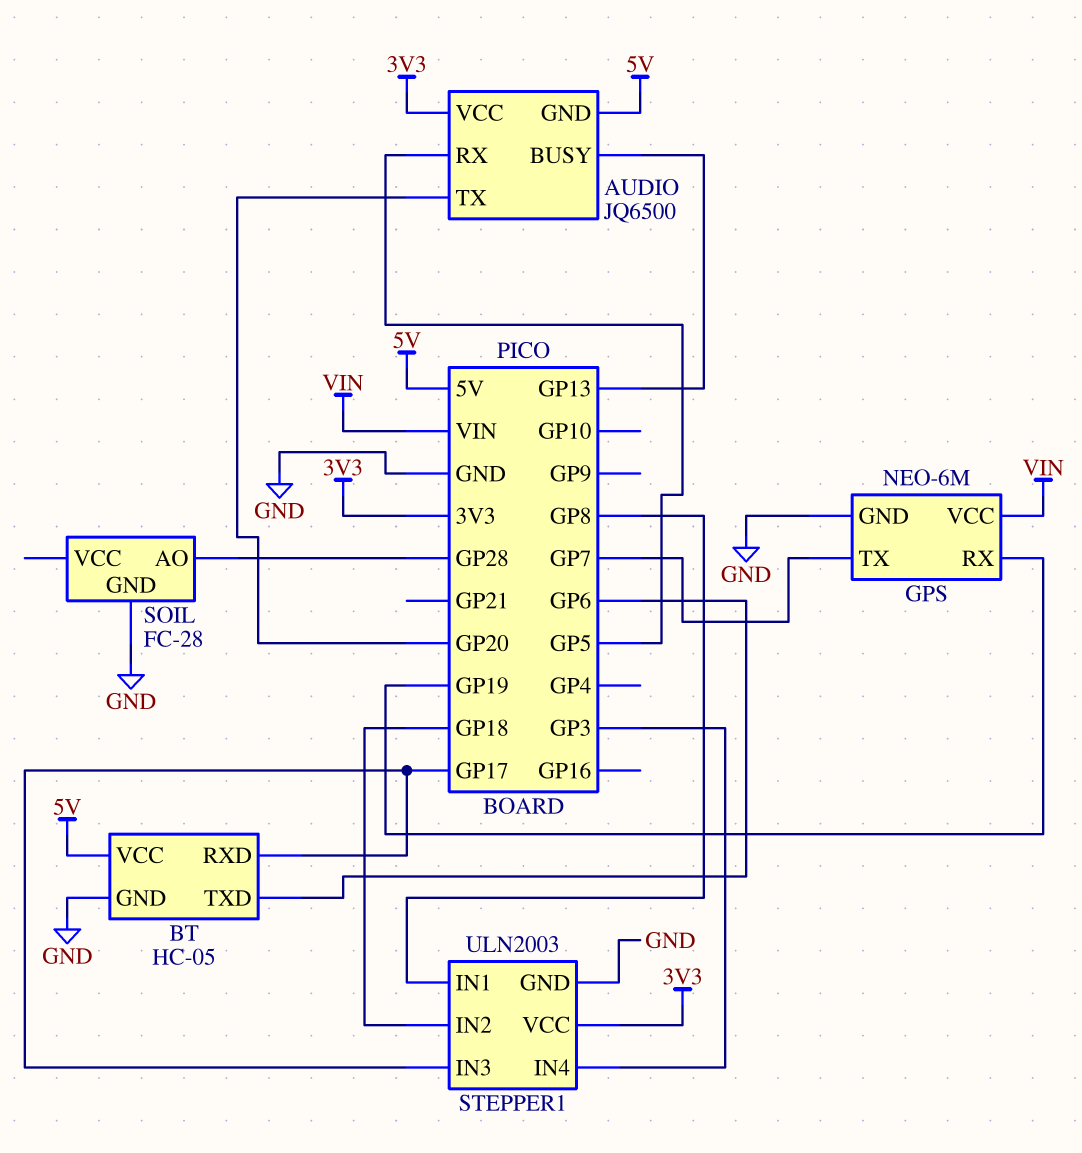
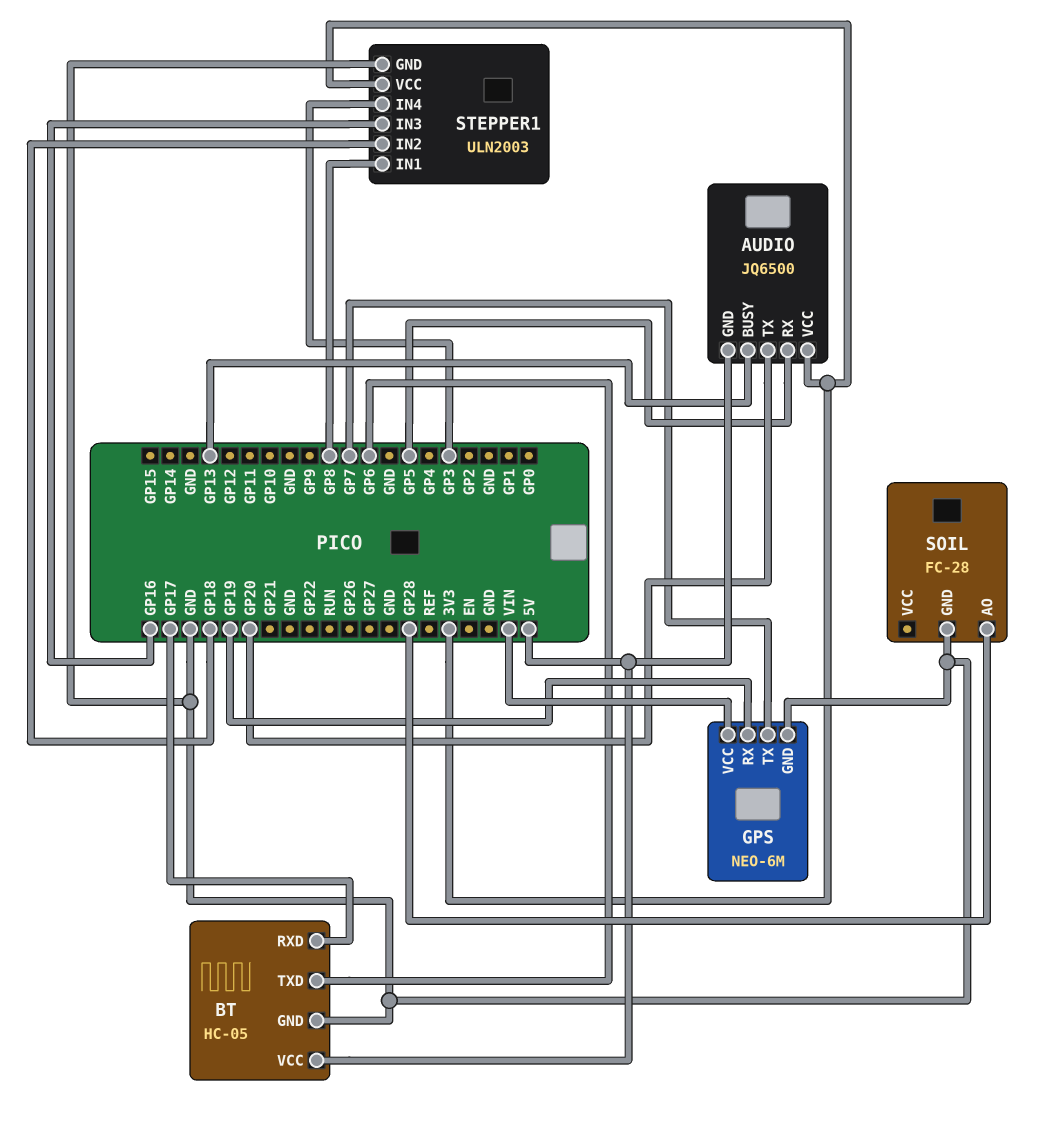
STEPPER1 pin IN3: GP17 -> GP16

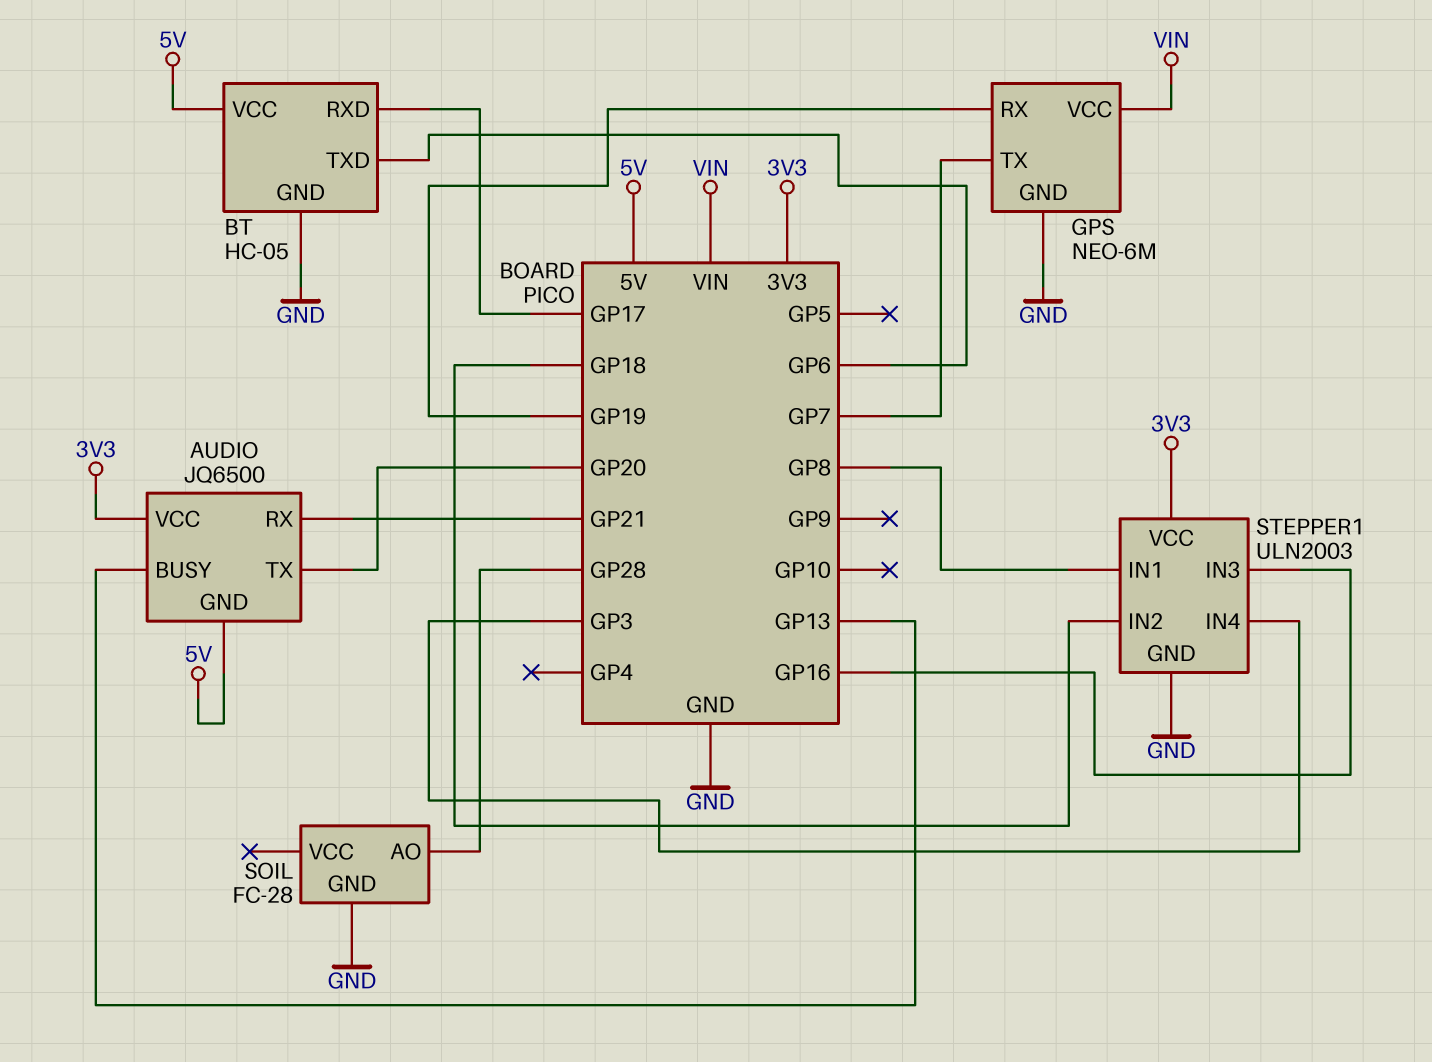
AUDIO pin RX: GP5 -> GP21

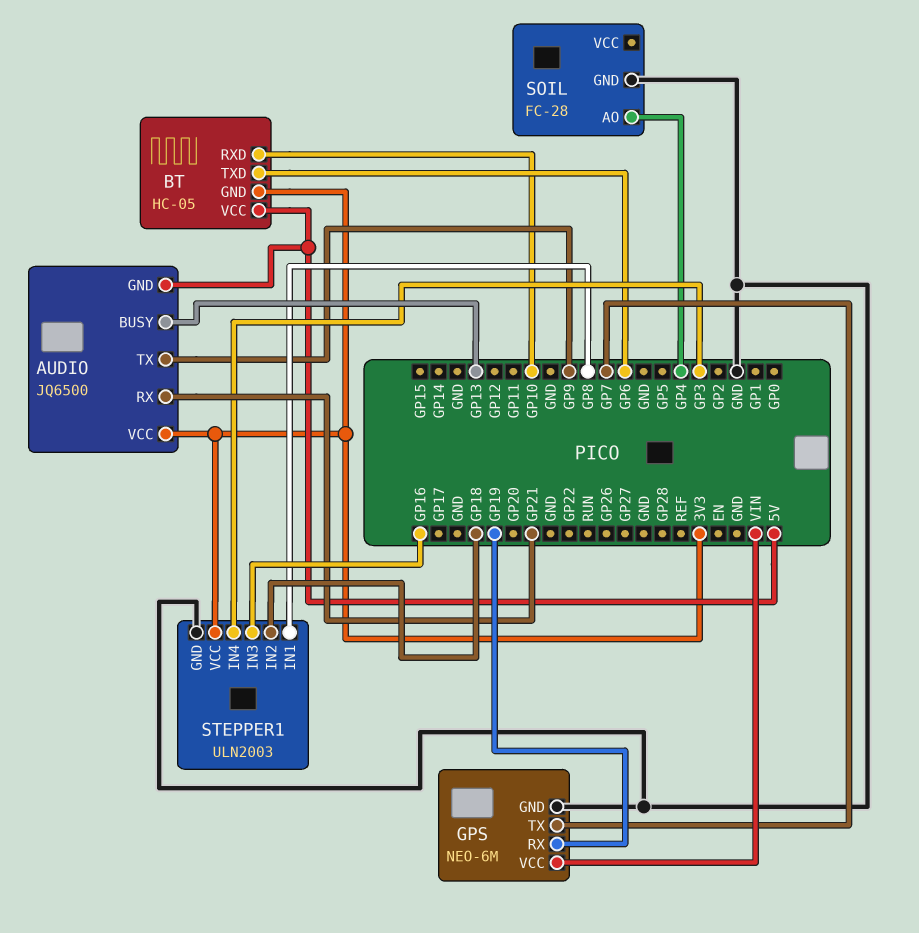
AUDIO pin TX: GP20 -> GP9
BT pin GND: GND -> 3V3
BT pin RXD: GP17 -> GP10
SOIL pin AO: GP28 -> GP4

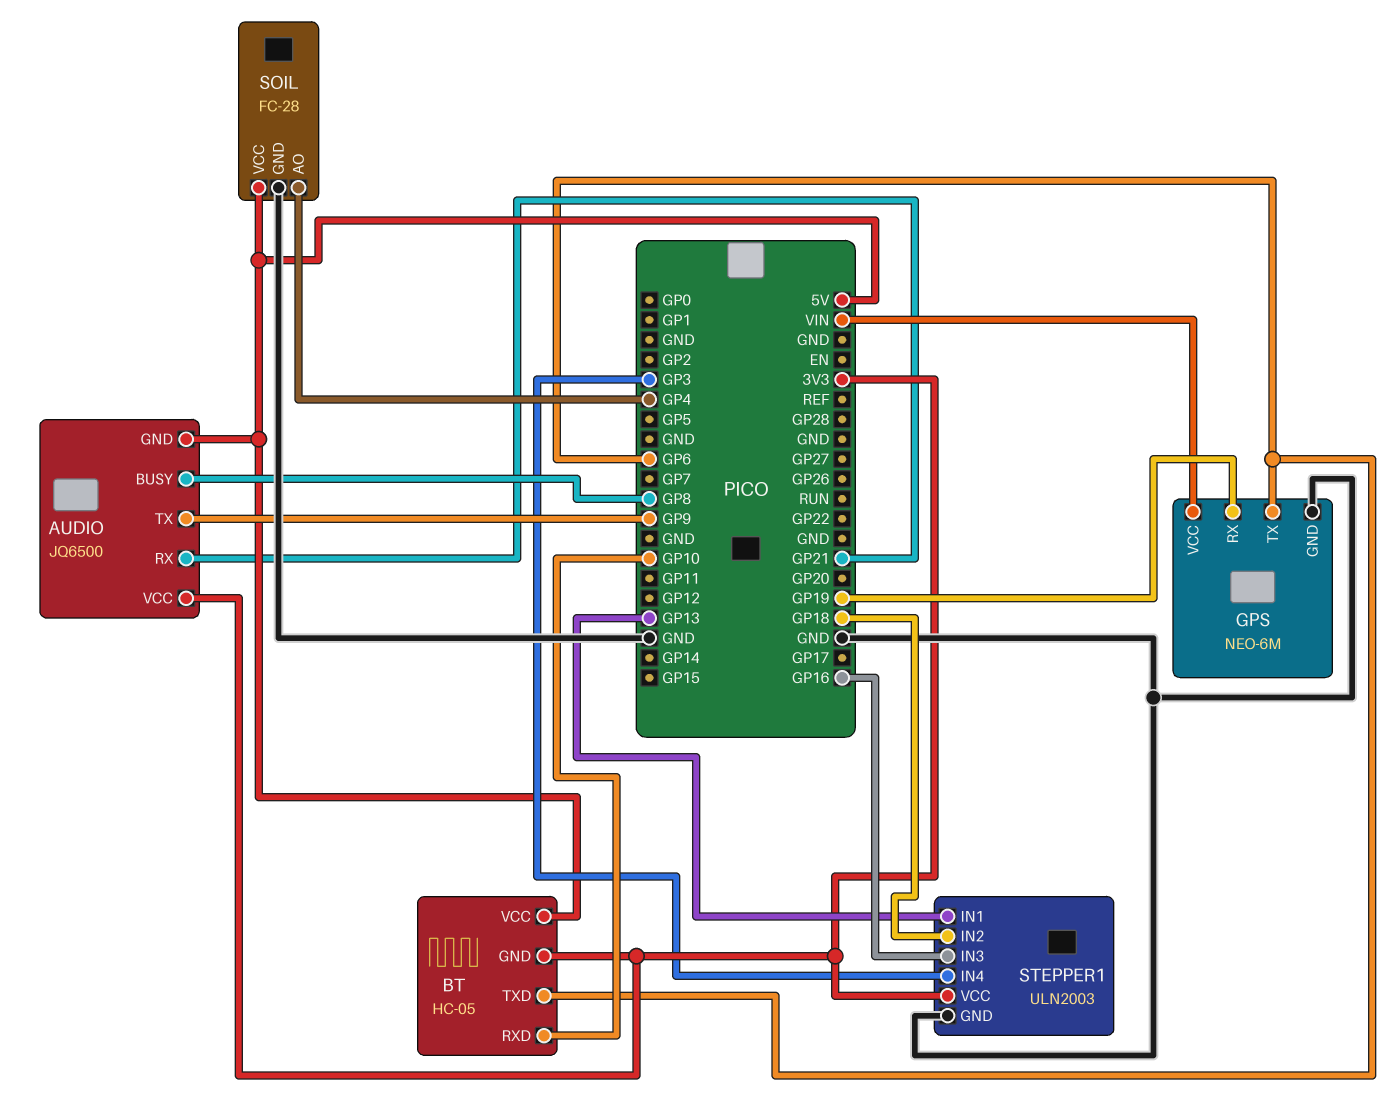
AUDIO pin BUSY: GP13 -> GP8
GPS pin TX: GP7 -> GP6
SOIL pin VCC: none -> 5V
STEPPER1 pin IN1: GP8 -> GP13

